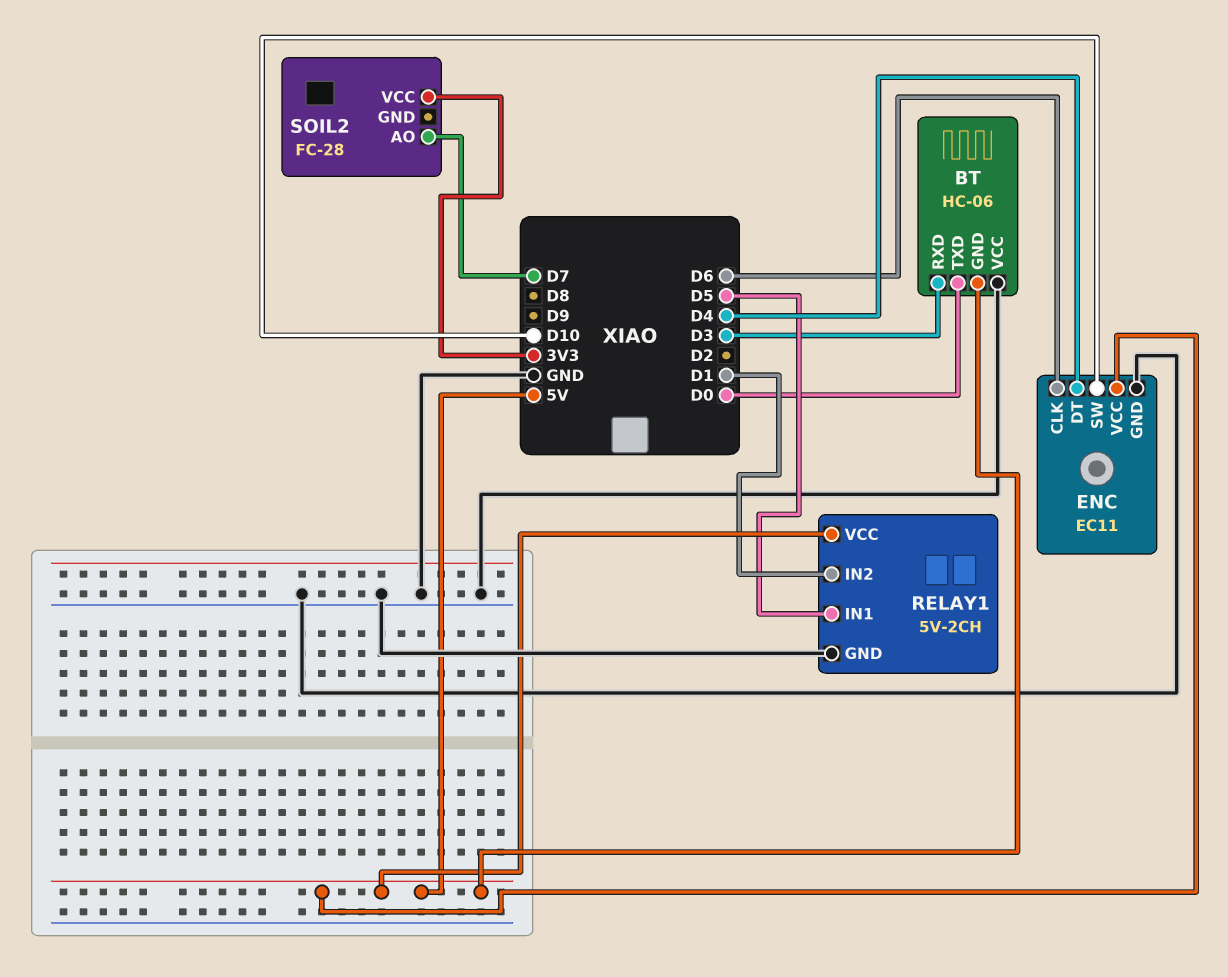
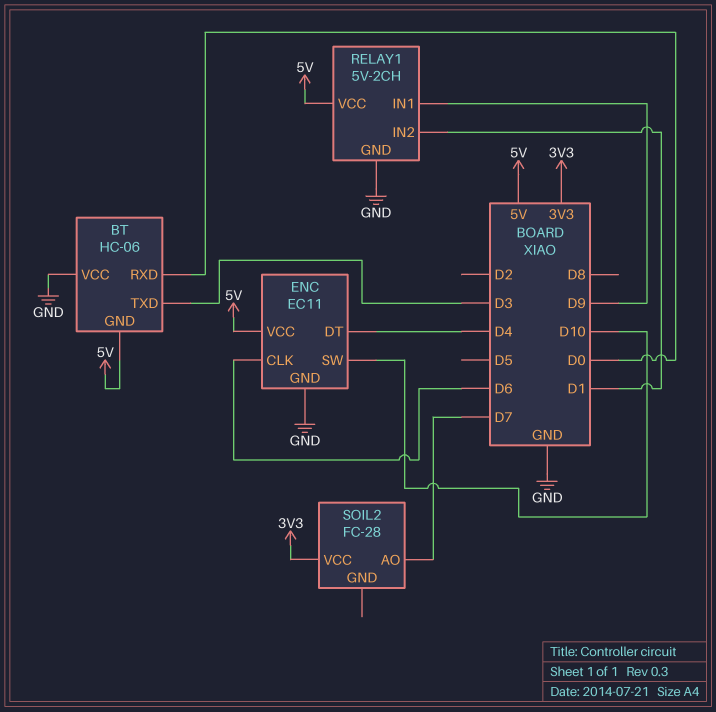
BT pin RXD: D3 -> D0
BT pin TXD: D0 -> D3
RELAY1 pin IN1: D5 -> D9

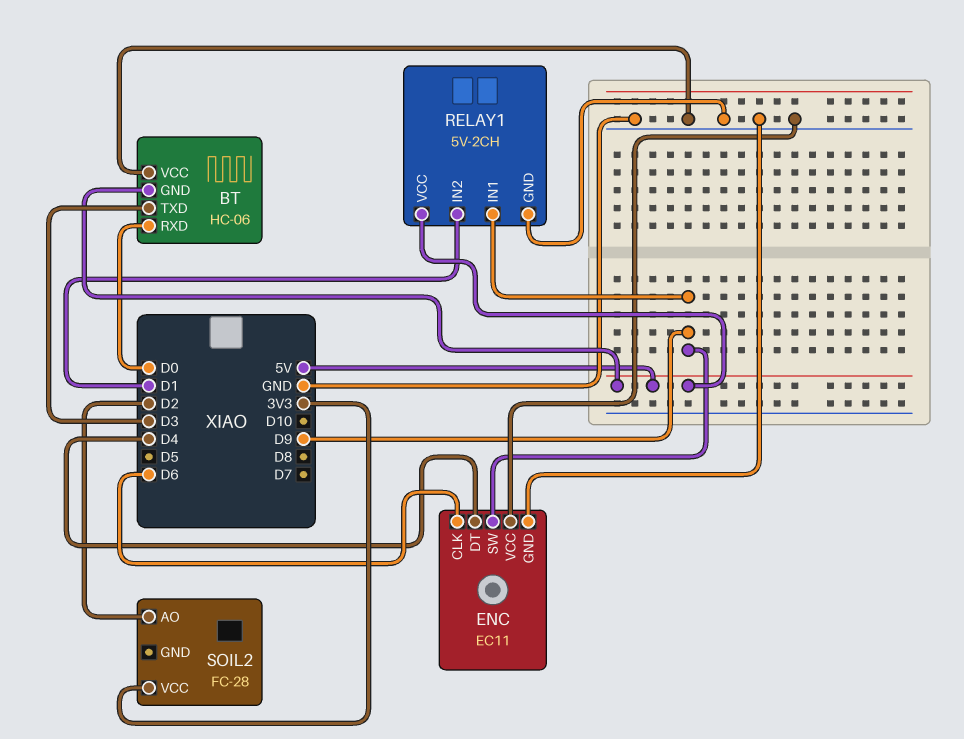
ENC pin SW: D10 -> D9
ENC pin VCC: 5V -> GND
SOIL2 pin AO: D7 -> D2

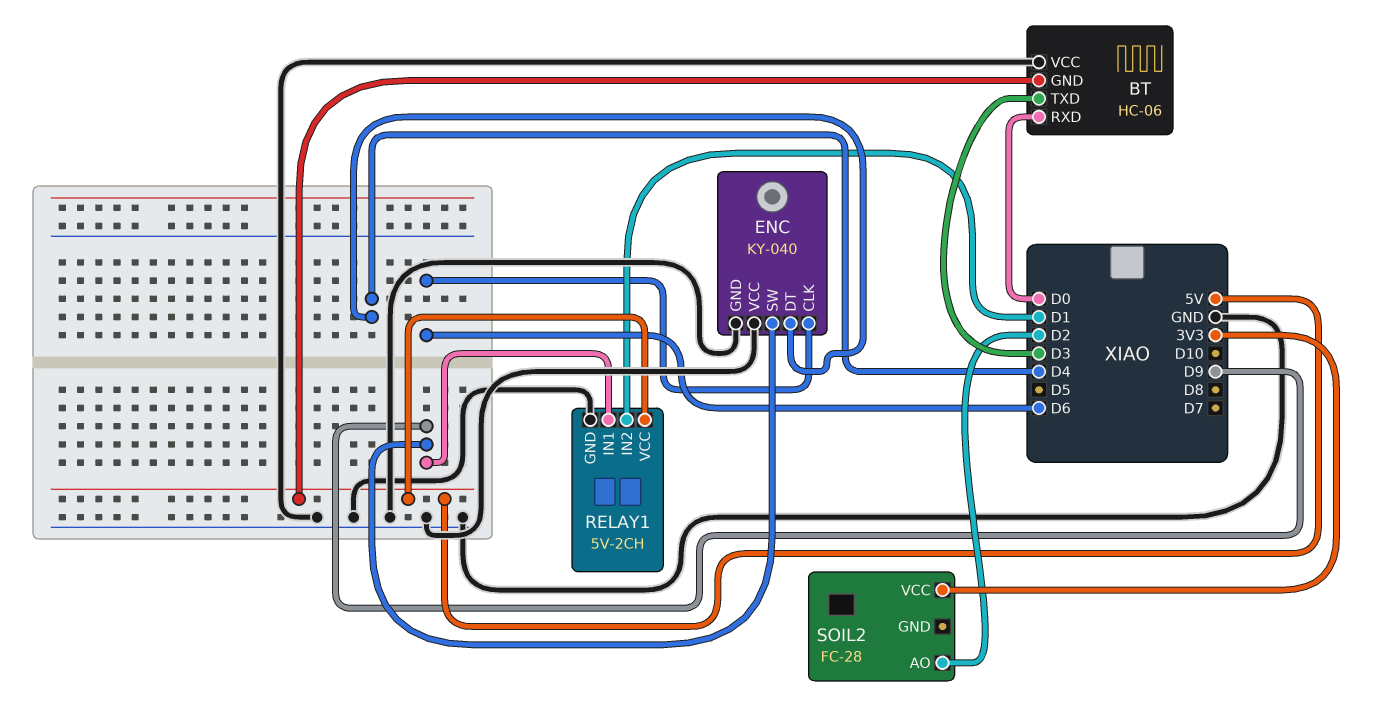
ENC: EC11 -> KY-040

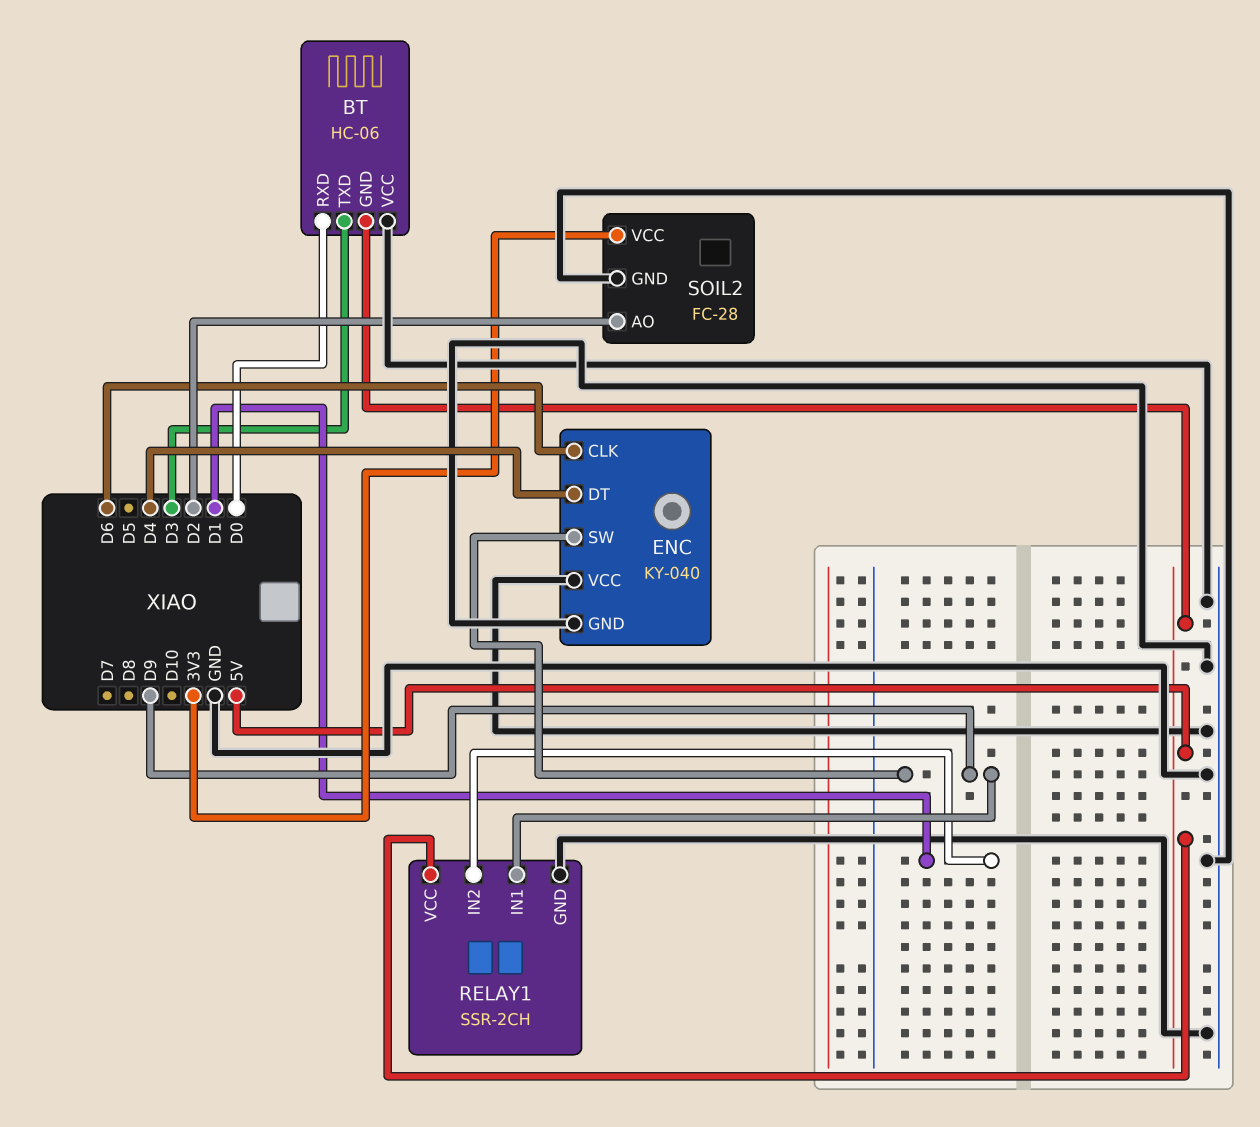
RELAY1: 5V-2CH -> SSR-2CH
SOIL2 pin GND: none -> GND

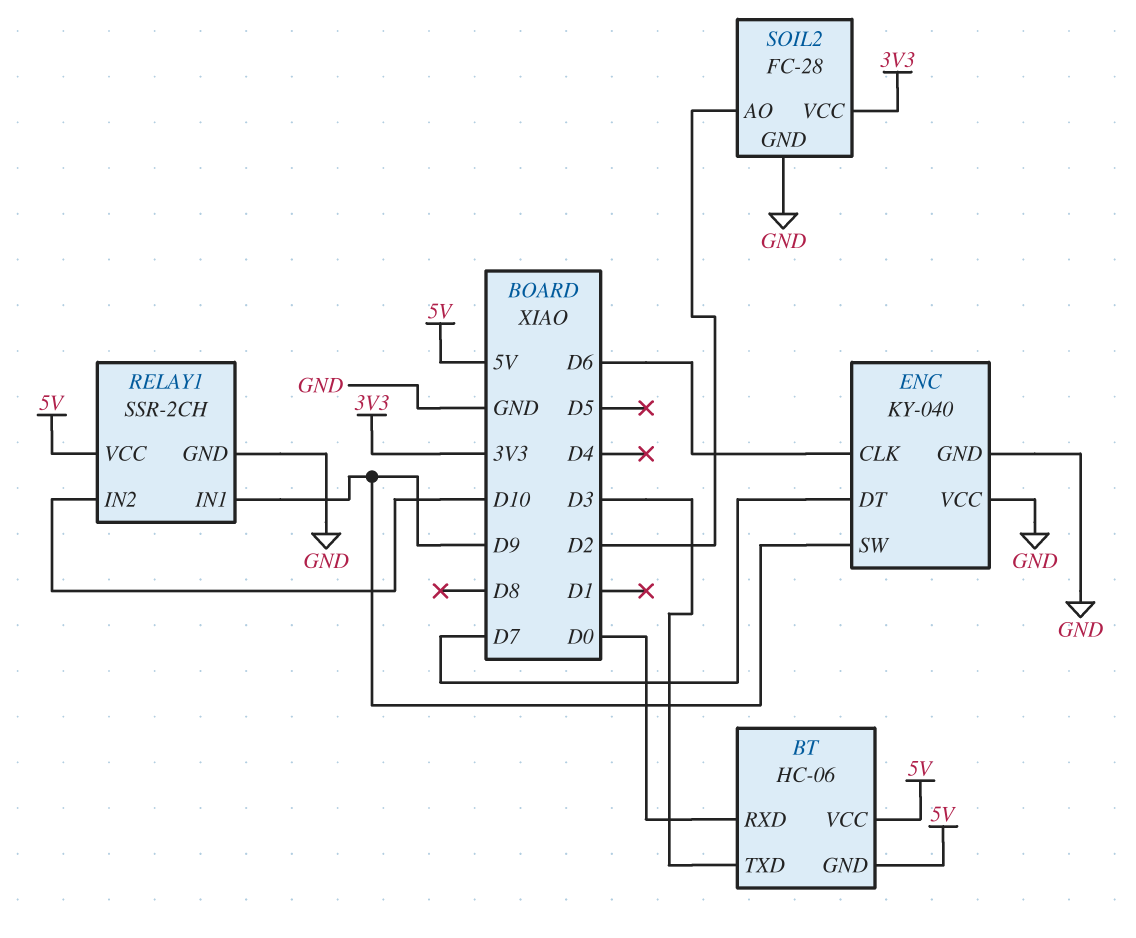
BT pin VCC: GND -> 5V
ENC pin DT: D4 -> D7
RELAY1 pin IN2: D1 -> D10

